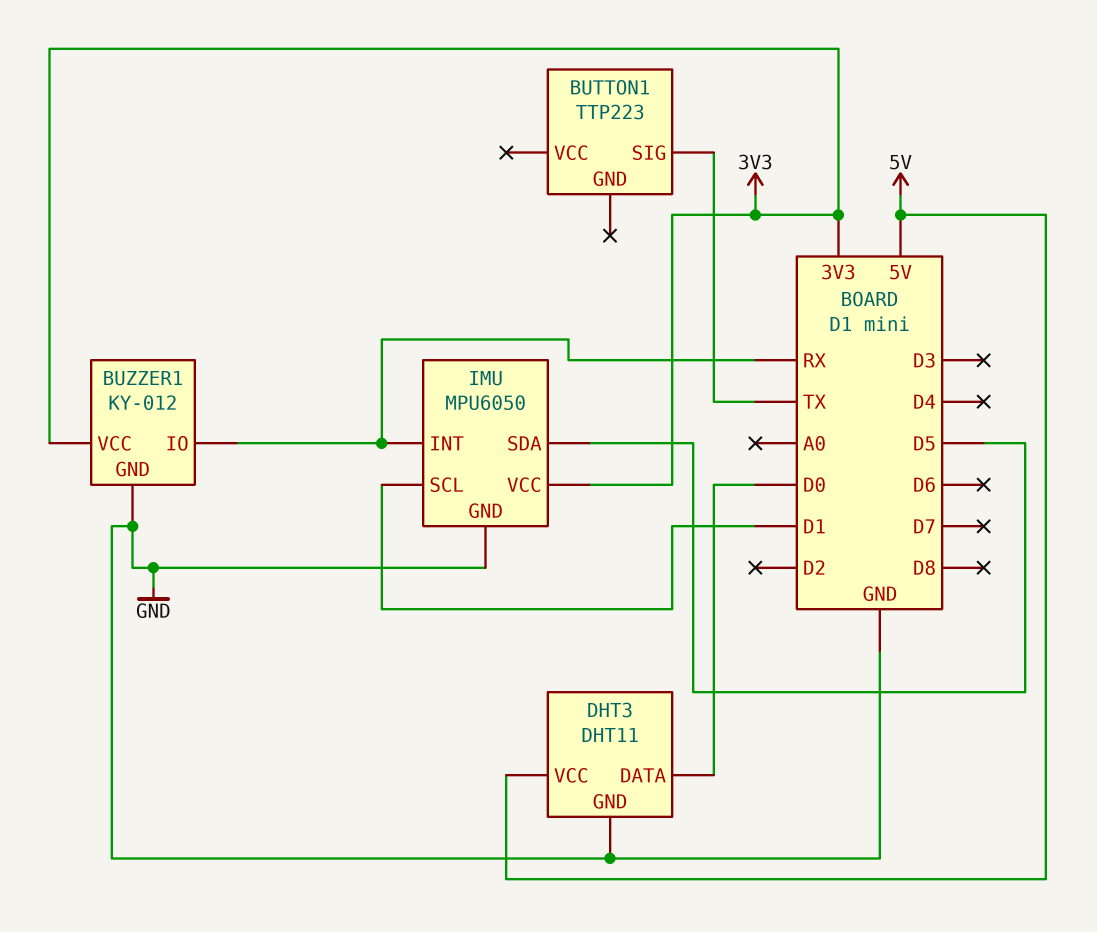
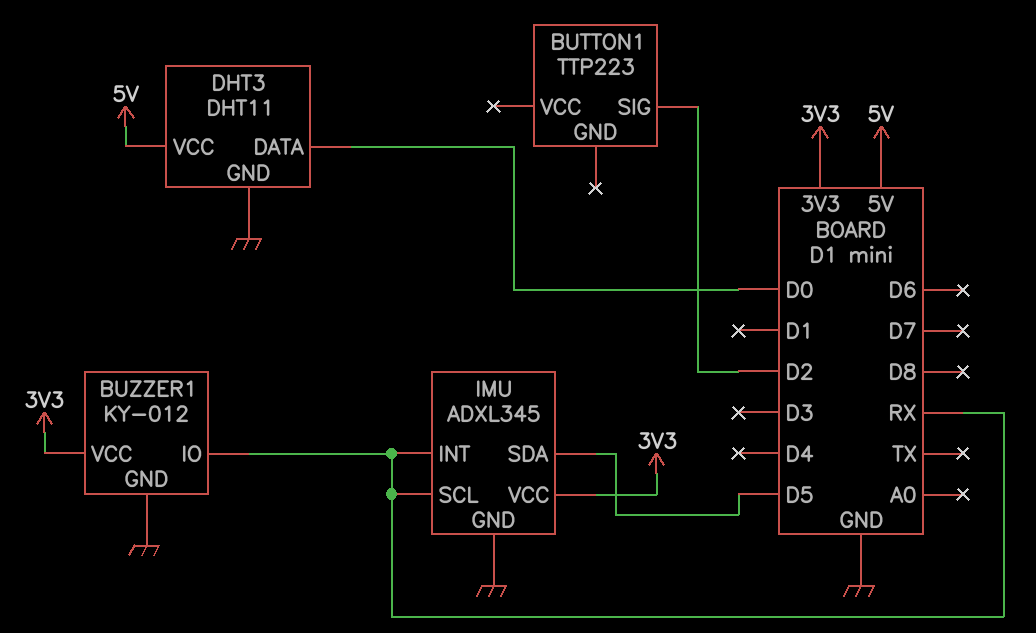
BUTTON1 pin SIG: TX -> D2
IMU: MPU6050 -> ADXL345
IMU pin SCL: D1 -> RX

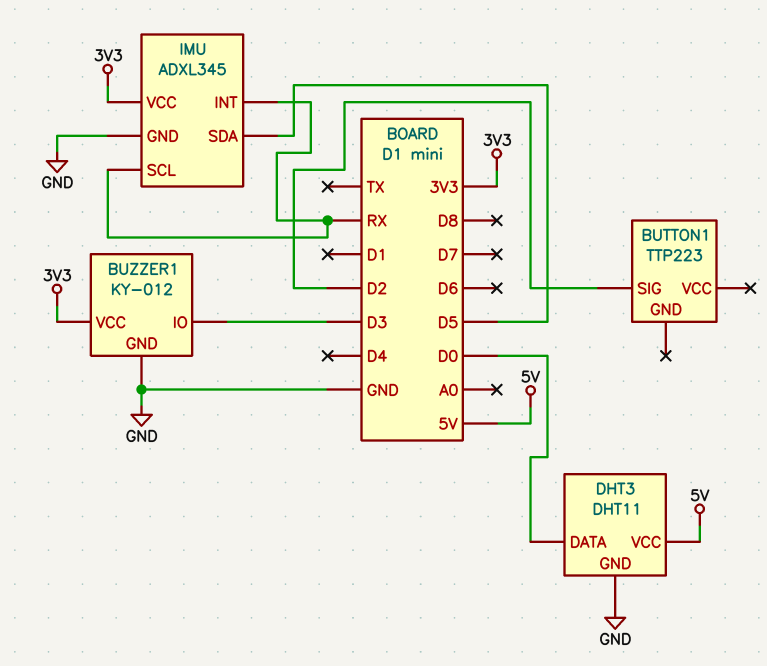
BUZZER1 pin IO: RX -> D3

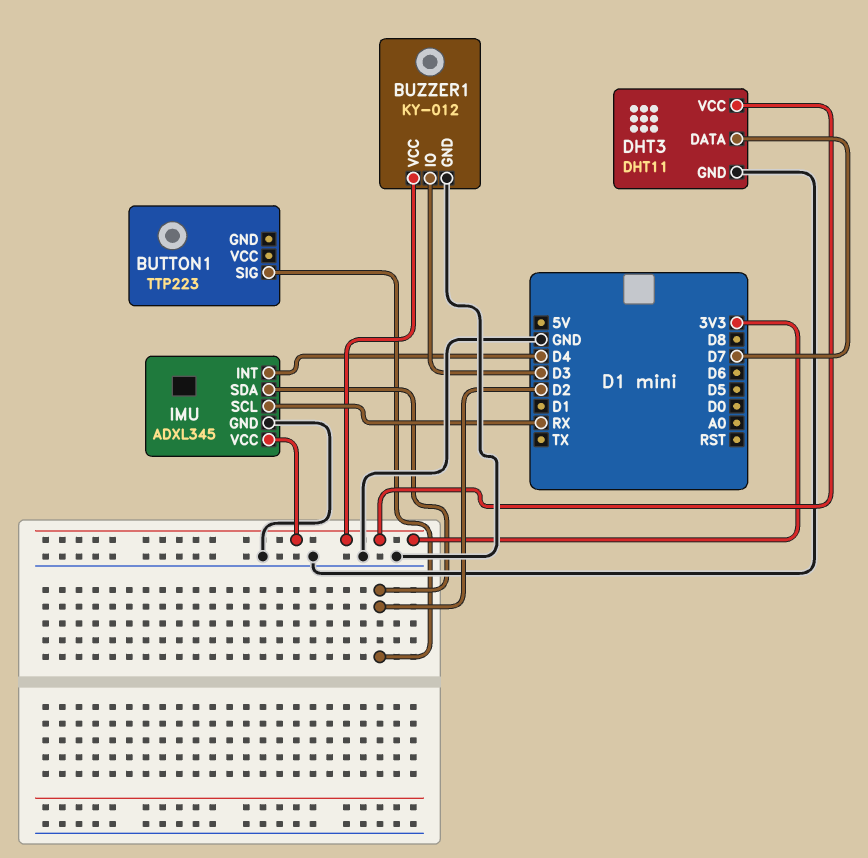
DHT3 pin DATA: D0 -> D7
DHT3 pin VCC: 5V -> 3V3
IMU pin INT: RX -> D4
IMU pin SDA: D5 -> D2

